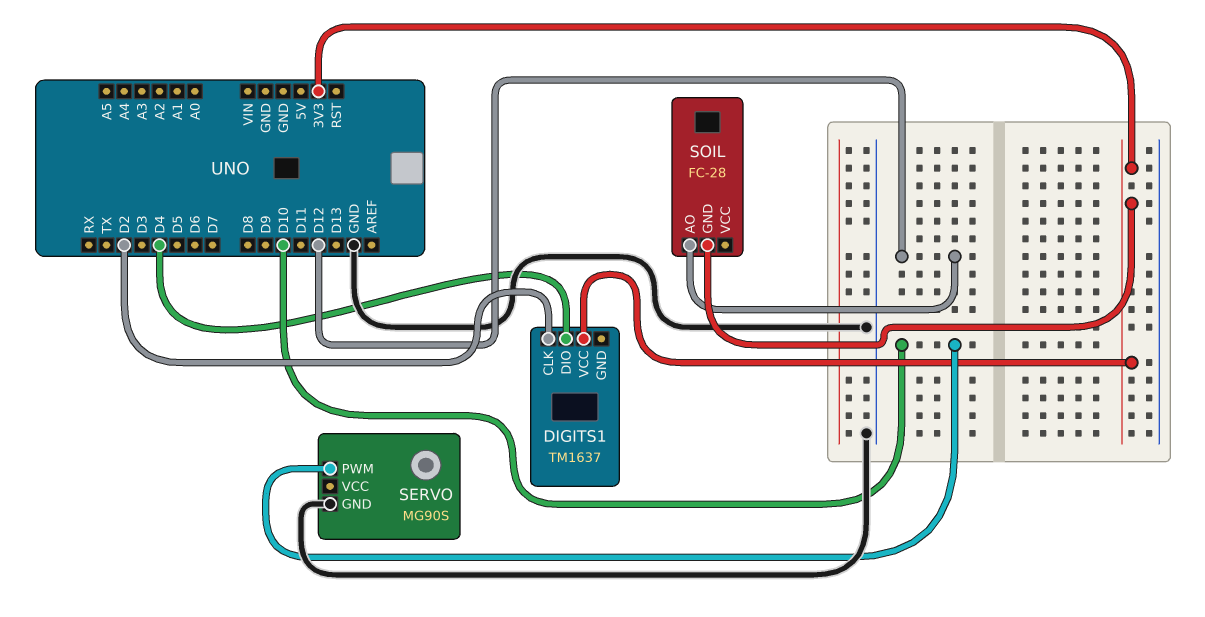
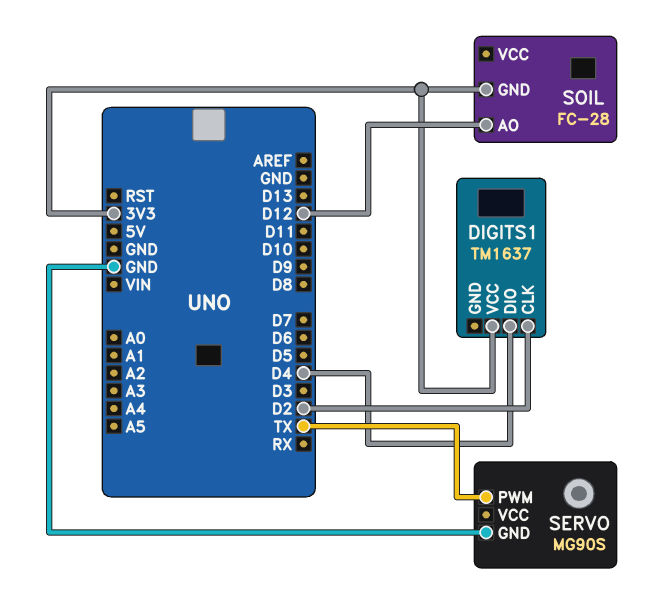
SERVO pin PWM: D10 -> TX

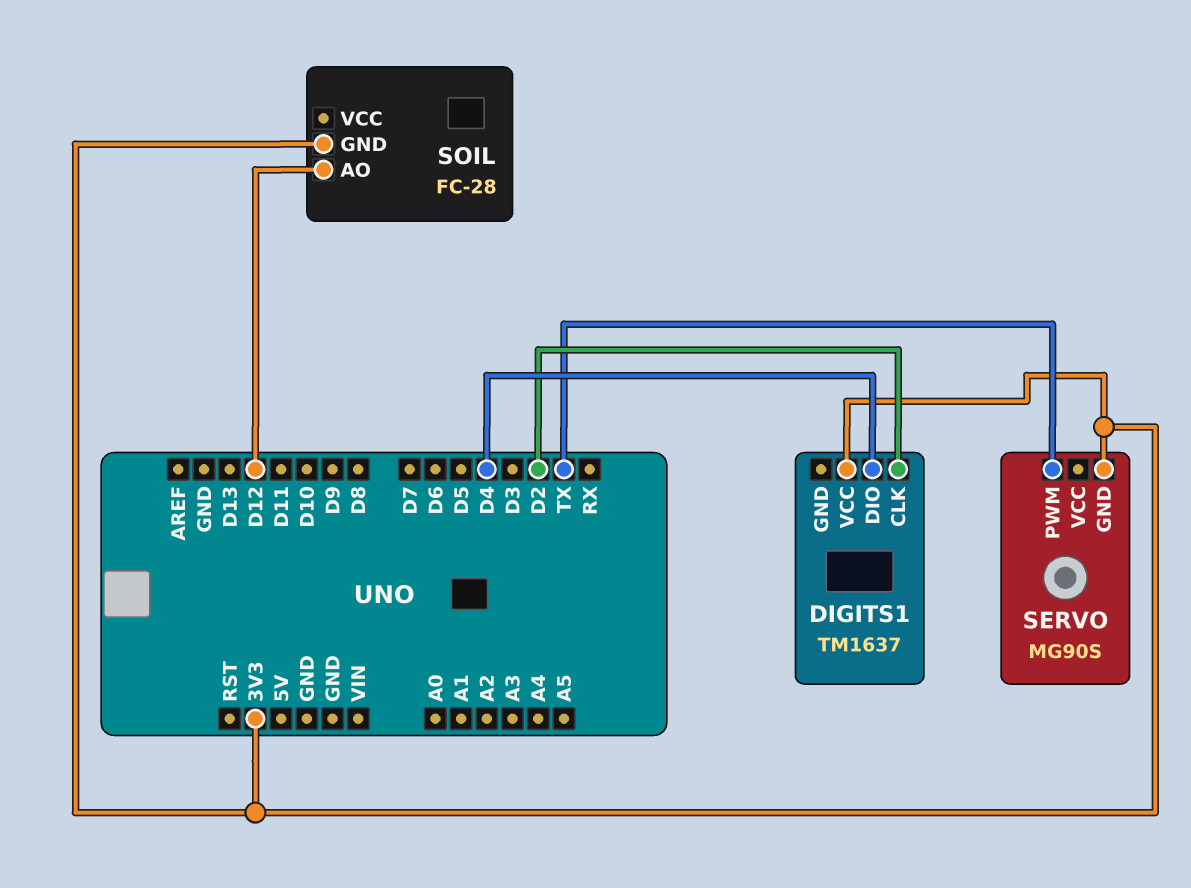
SERVO pin GND: GND -> 3V3

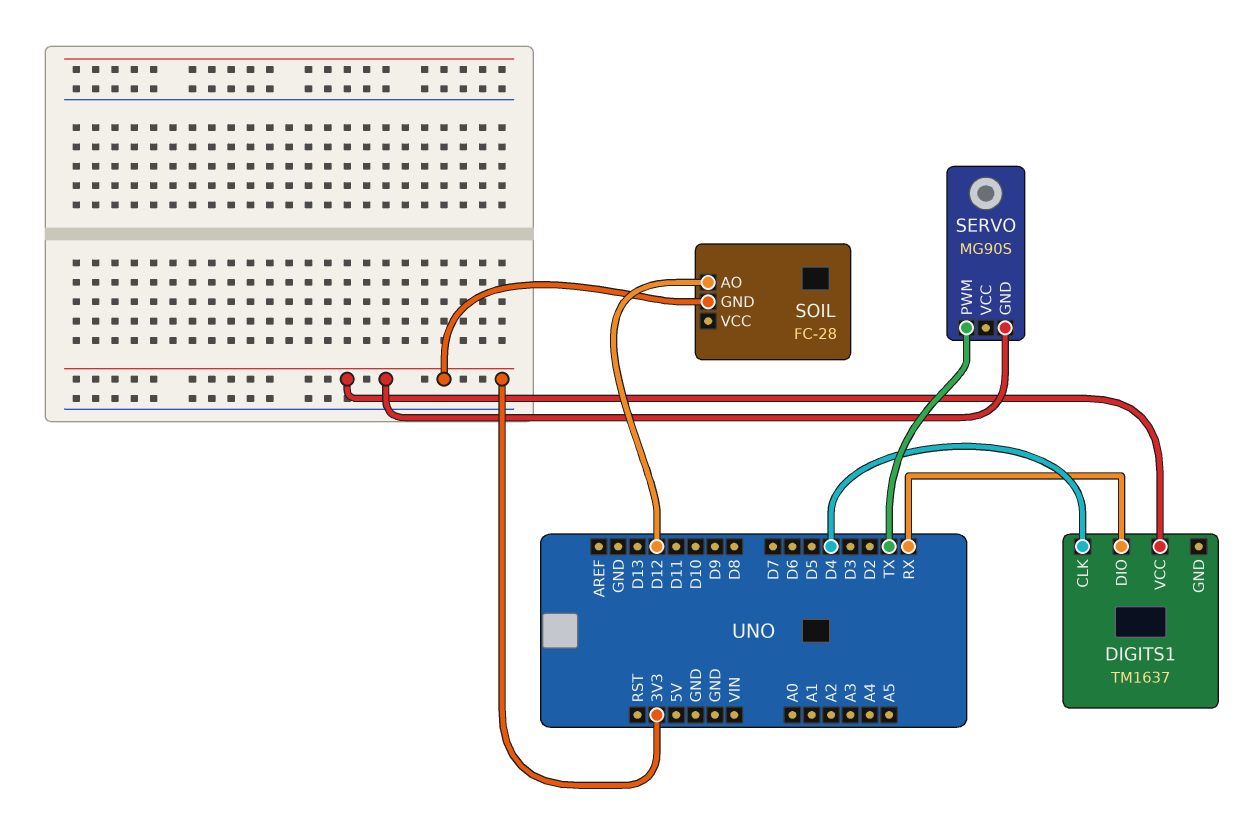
DIGITS1 pin CLK: D2 -> D4
DIGITS1 pin DIO: D4 -> RX

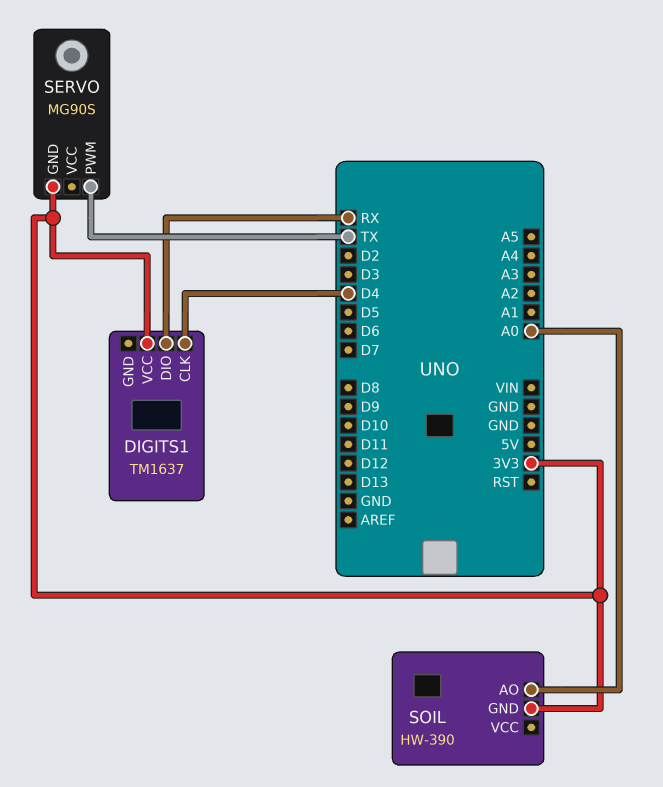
SOIL: FC-28 -> HW-390
SOIL pin AO: D12 -> A0

